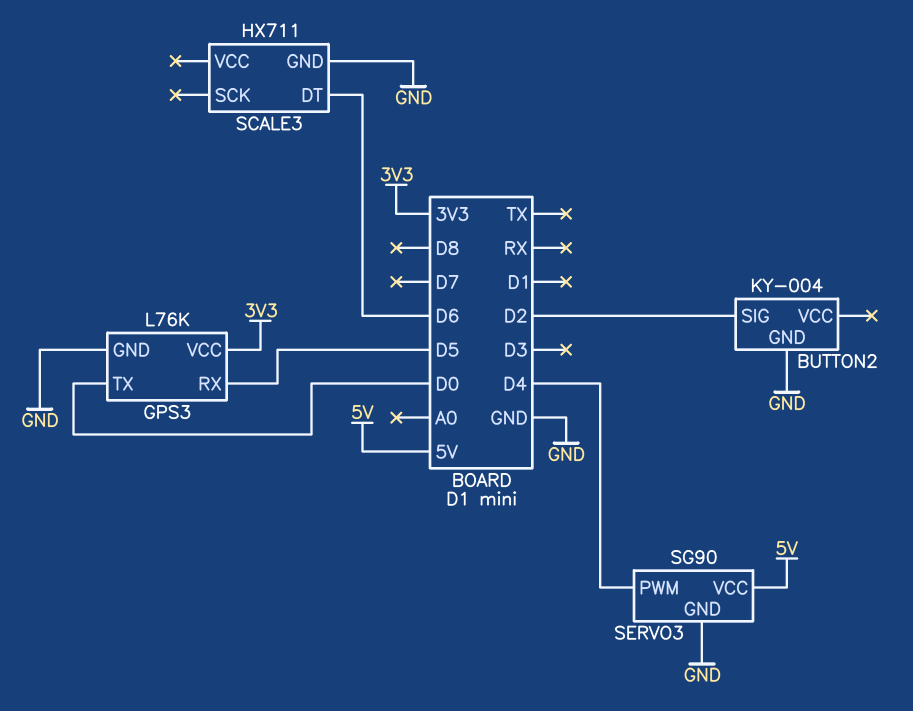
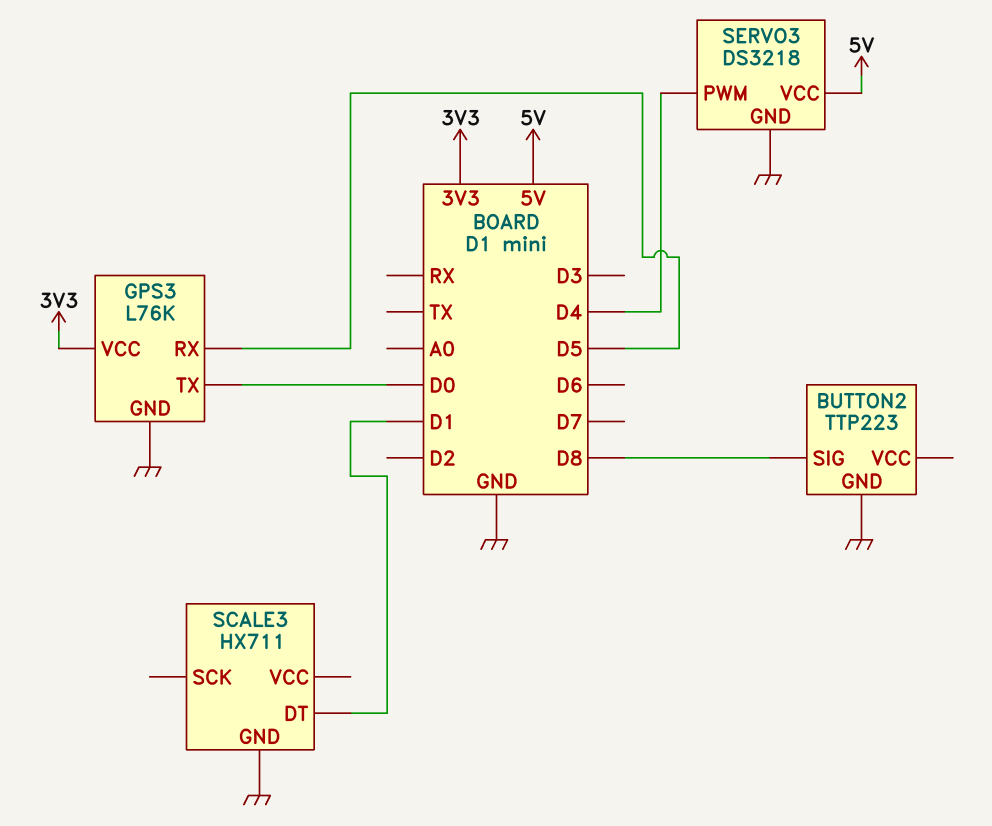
BUTTON2: KY-004 -> TTP223
BUTTON2 pin SIG: D2 -> D8
SCALE3 pin DT: D6 -> D1
SERVO3: SG90 -> DS3218

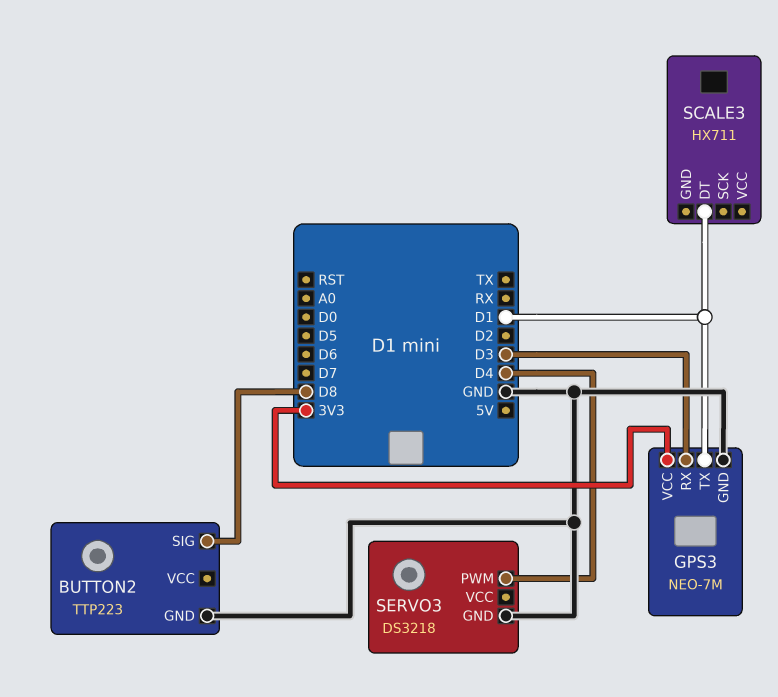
GPS3: L76K -> NEO-7M
GPS3 pin RX: D5 -> D3
GPS3 pin TX: D0 -> D1
SCALE3 pin GND: GND -> none
SERVO3 pin VCC: 5V -> none

